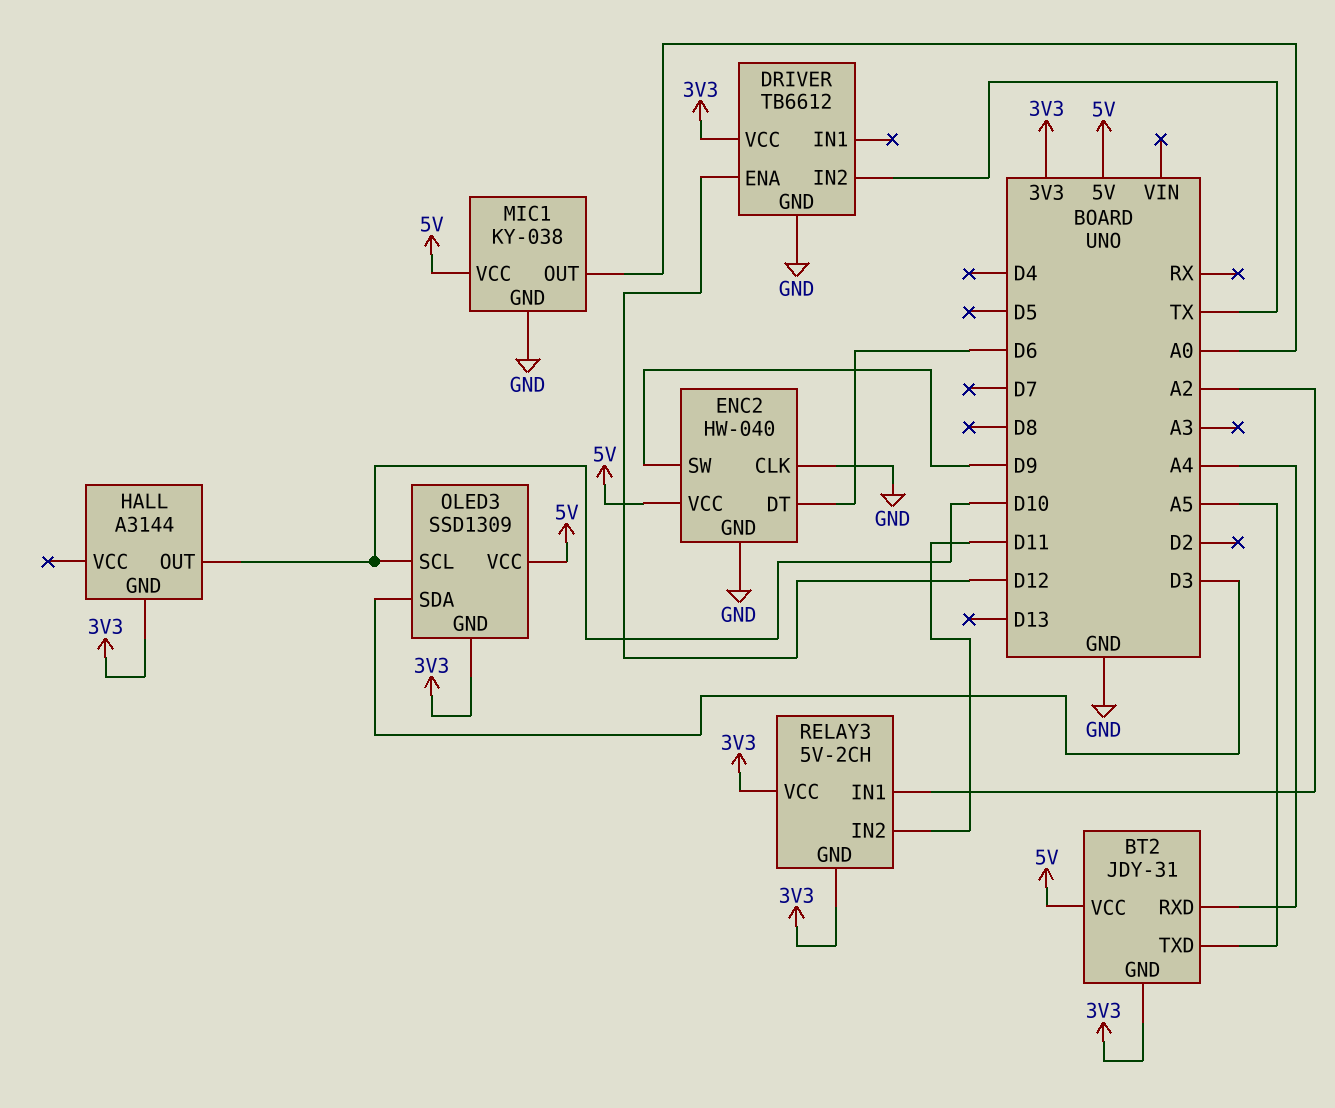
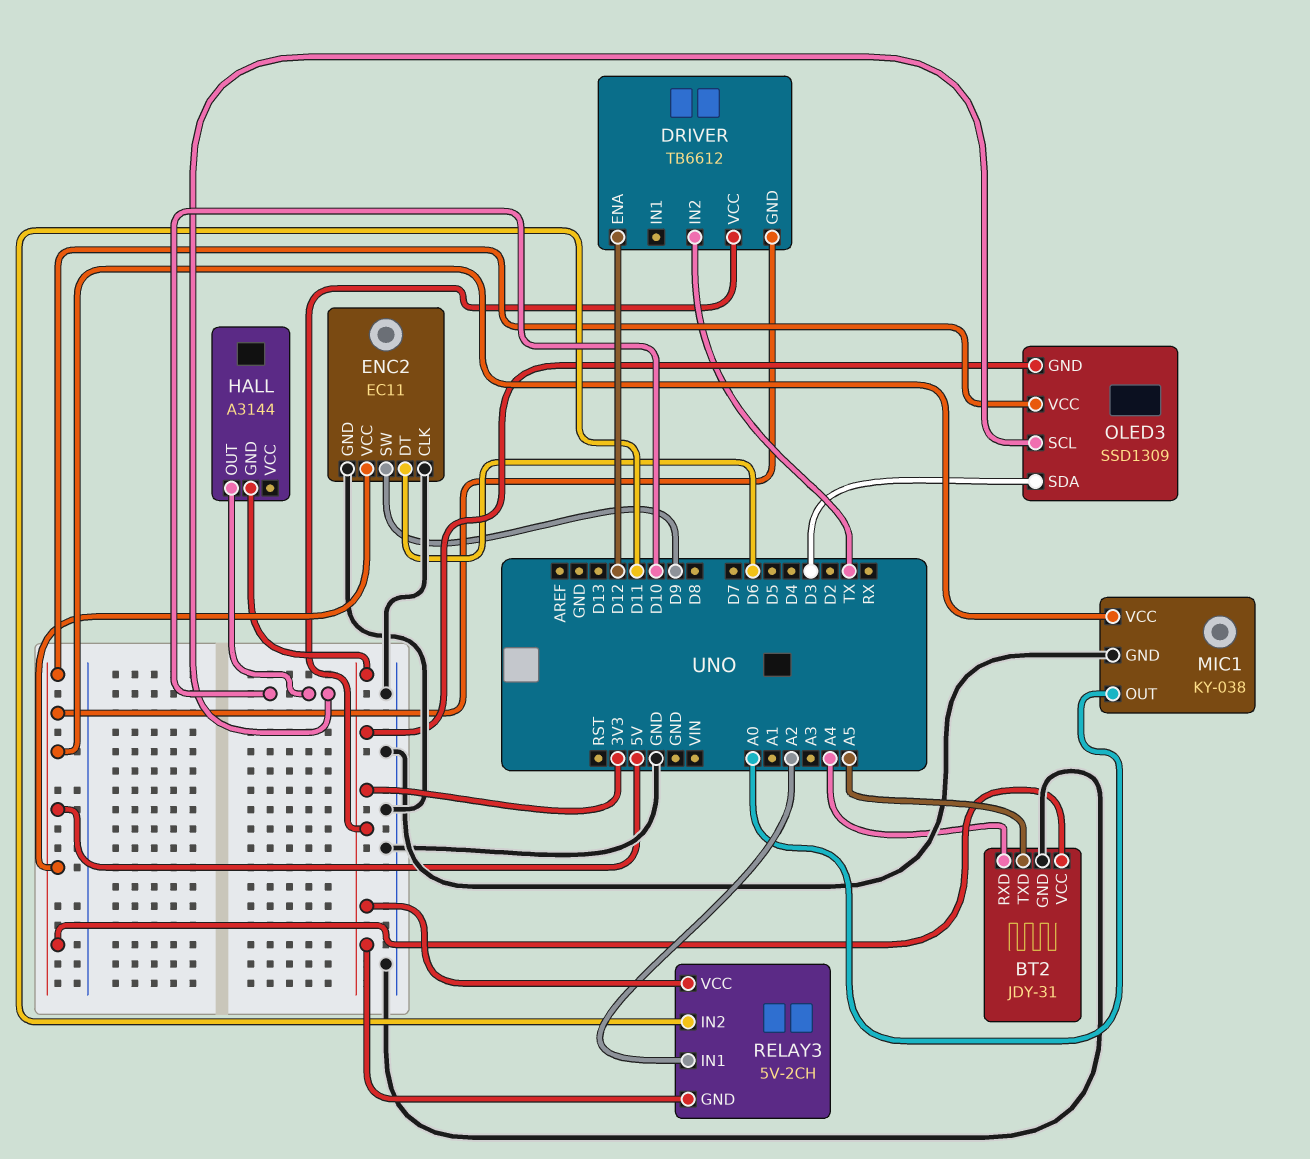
BT2 pin GND: 3V3 -> GND
DRIVER pin GND: GND -> 5V
ENC2: HW-040 -> EC11

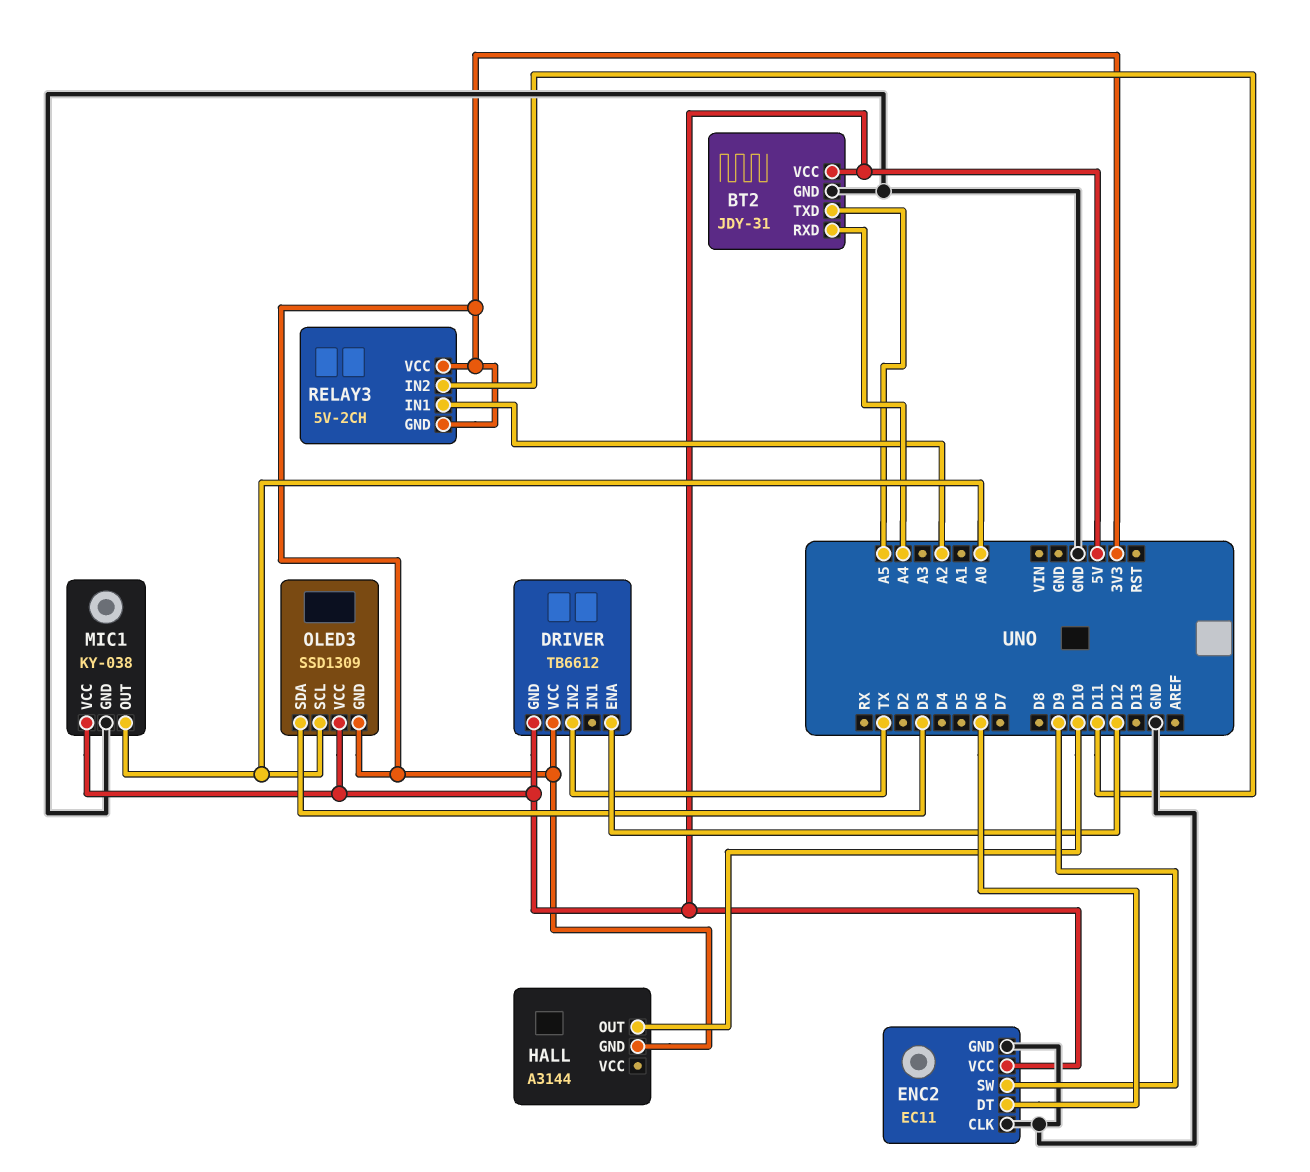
OLED3 pin SCL: D10 -> A0

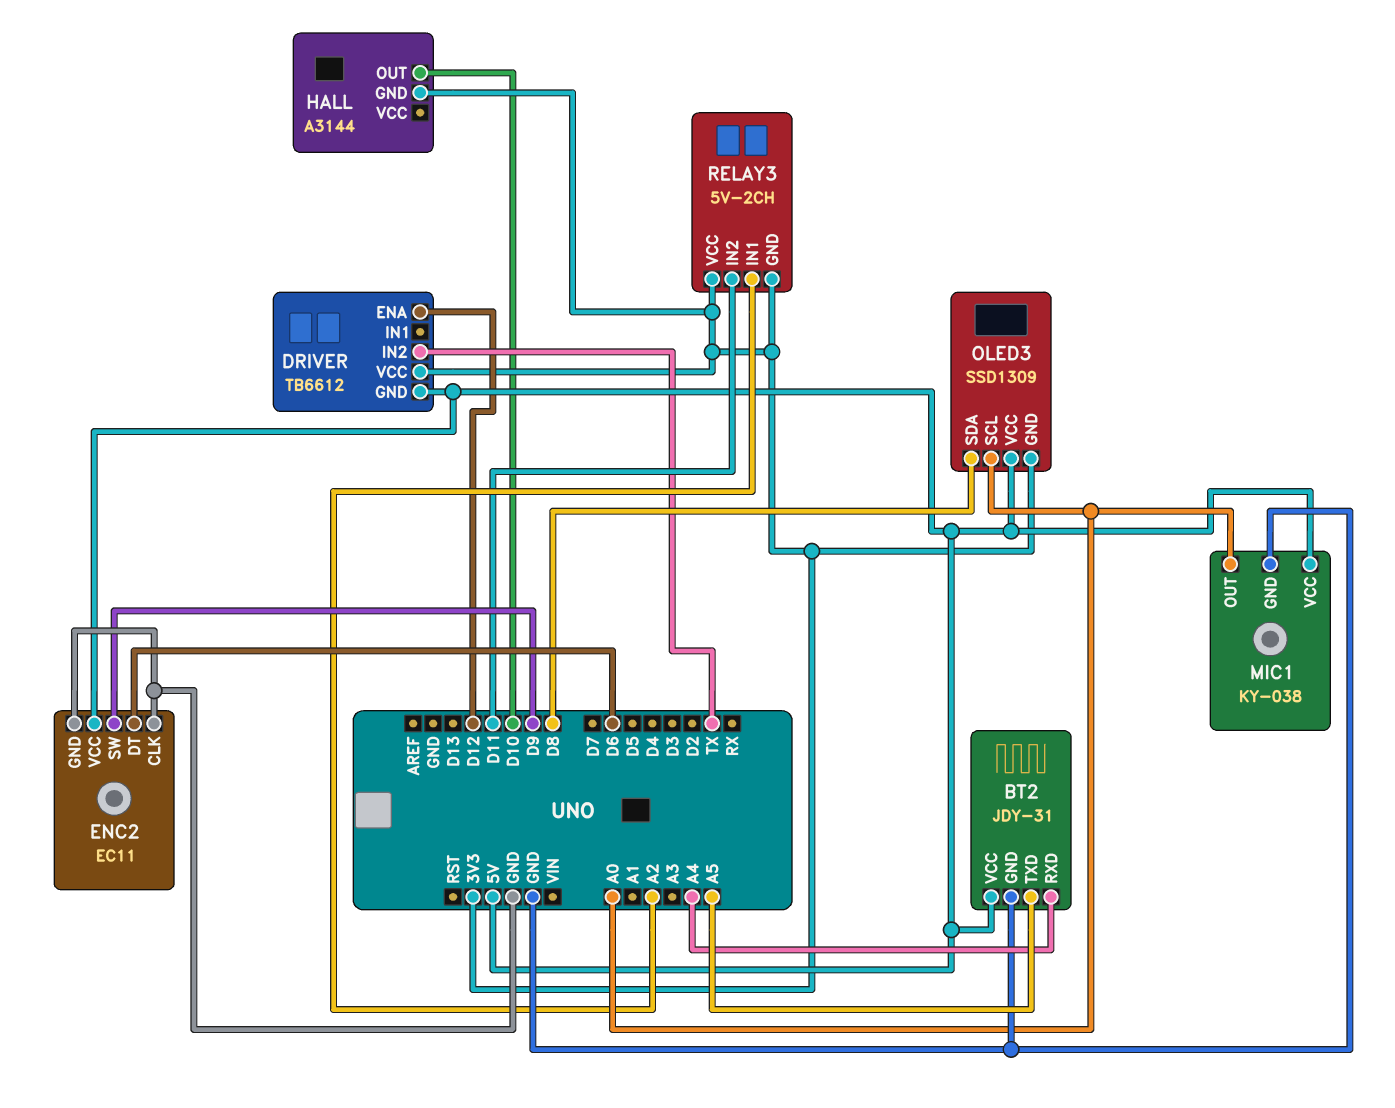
OLED3 pin SDA: D3 -> D8

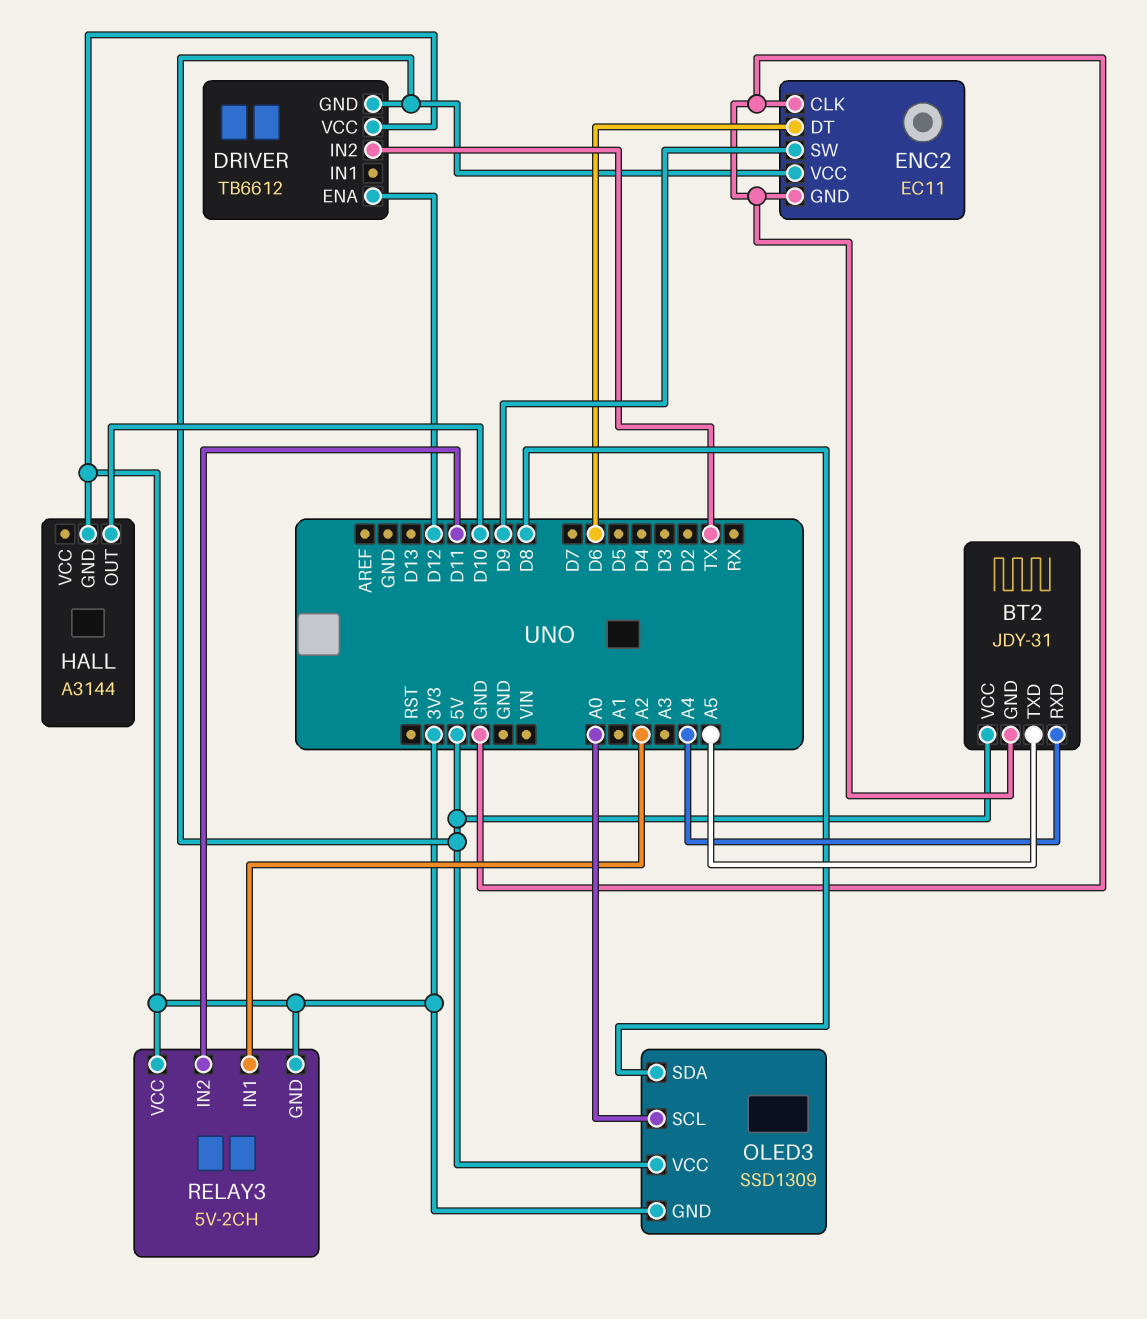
MIC1: KY-038 -> none
MIC1 pin GND: GND -> none
MIC1 pin OUT: A0 -> none
MIC1 pin VCC: 5V -> none

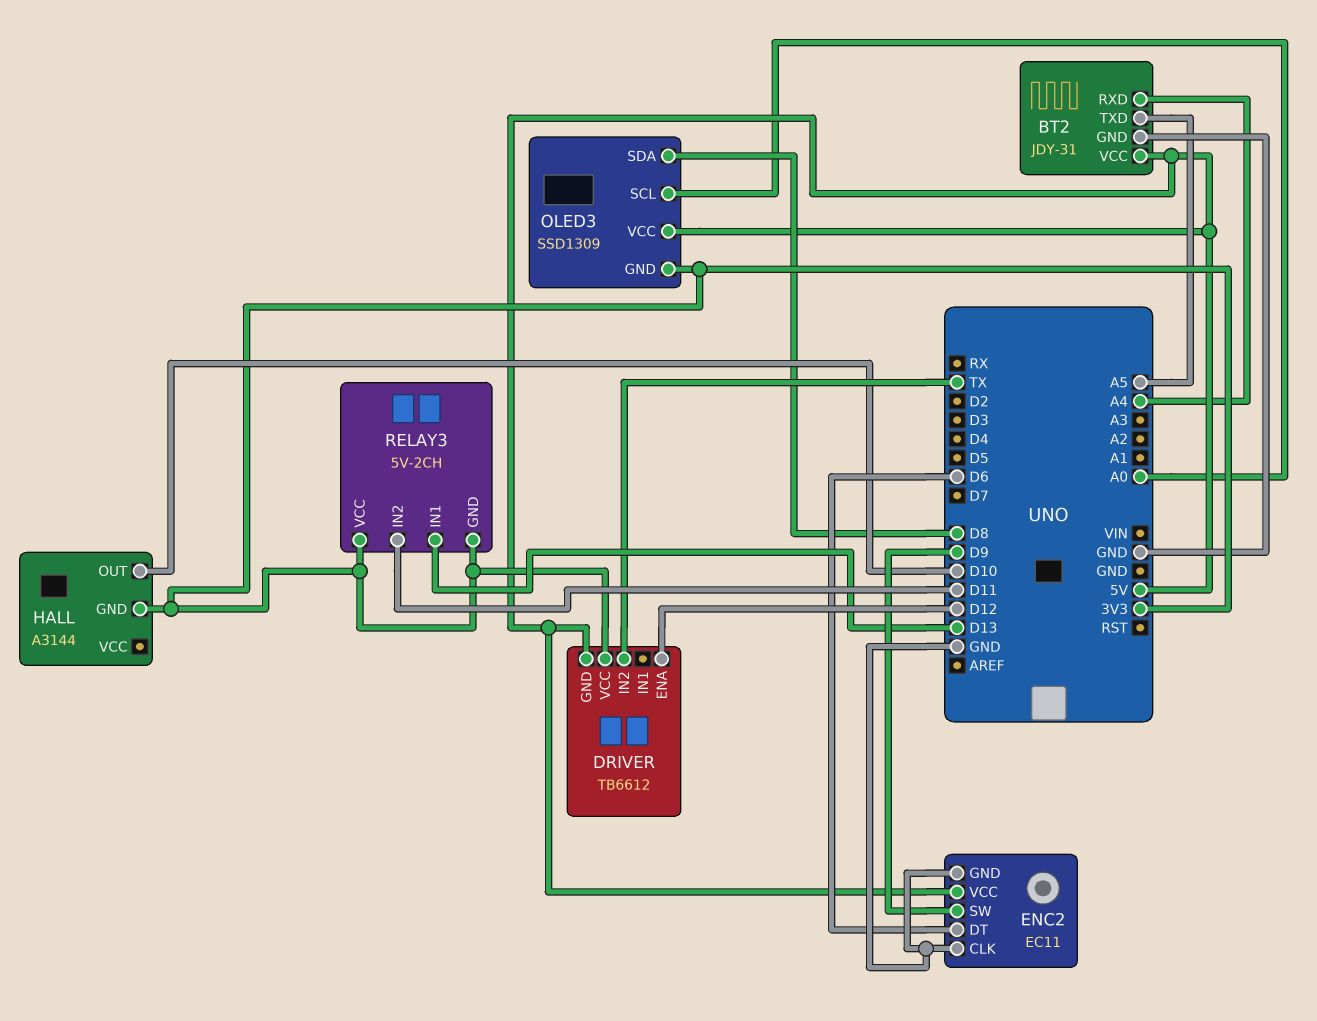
RELAY3 pin IN1: A2 -> D13

